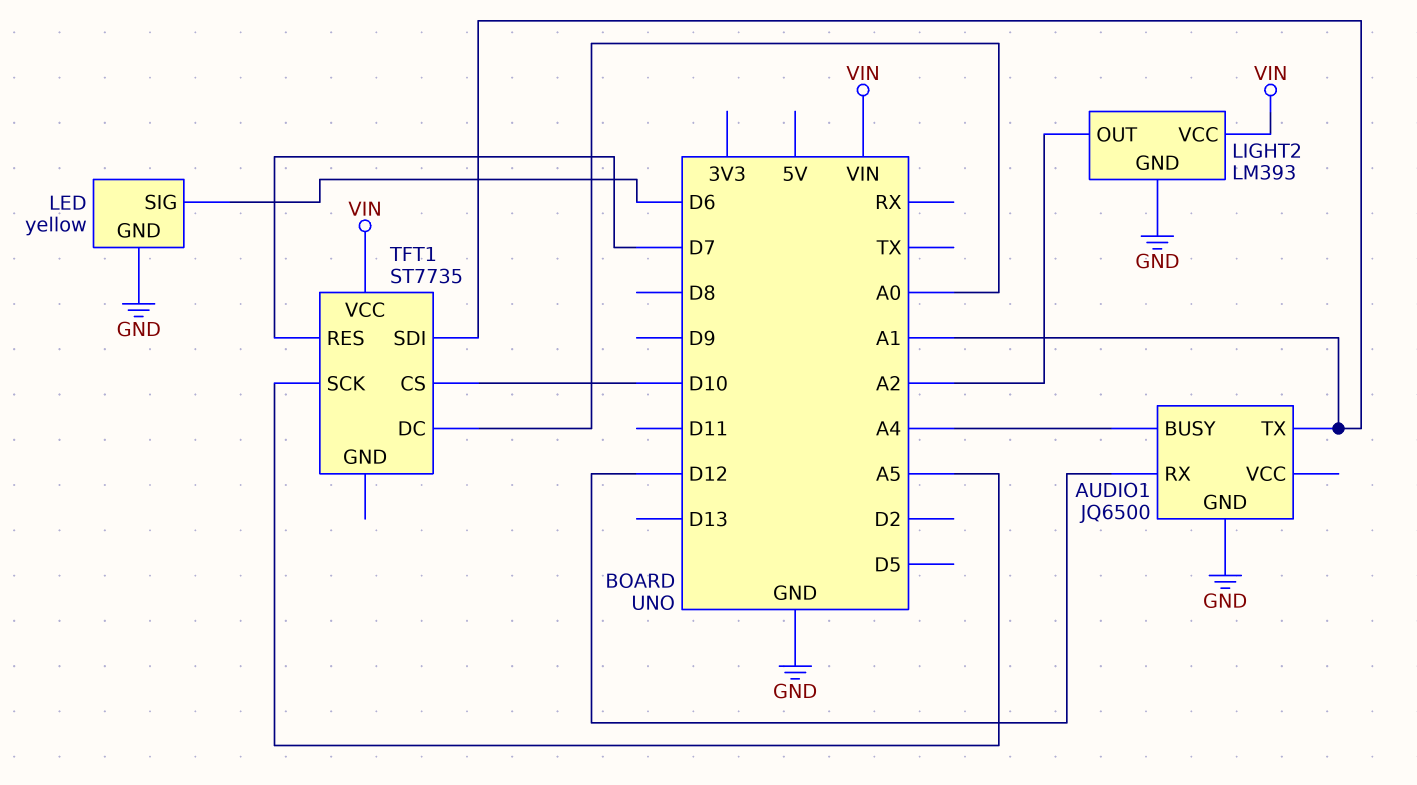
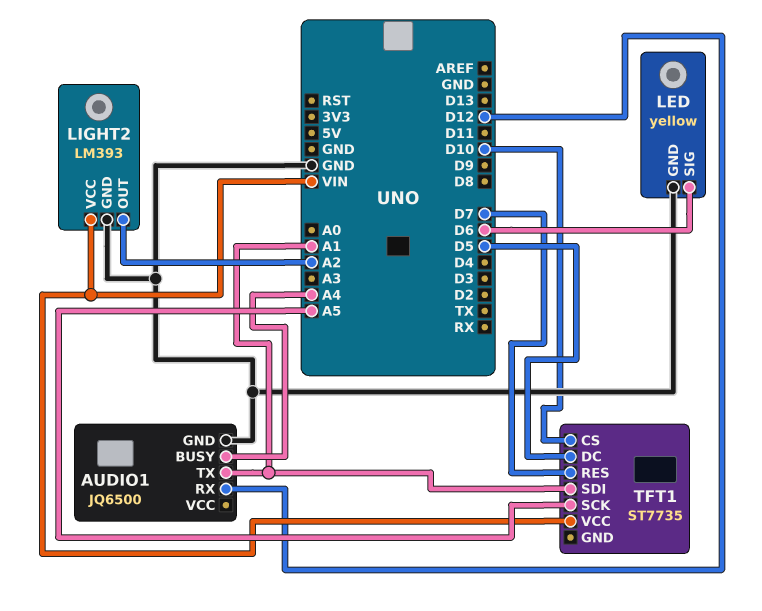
TFT1 pin DC: A0 -> D5

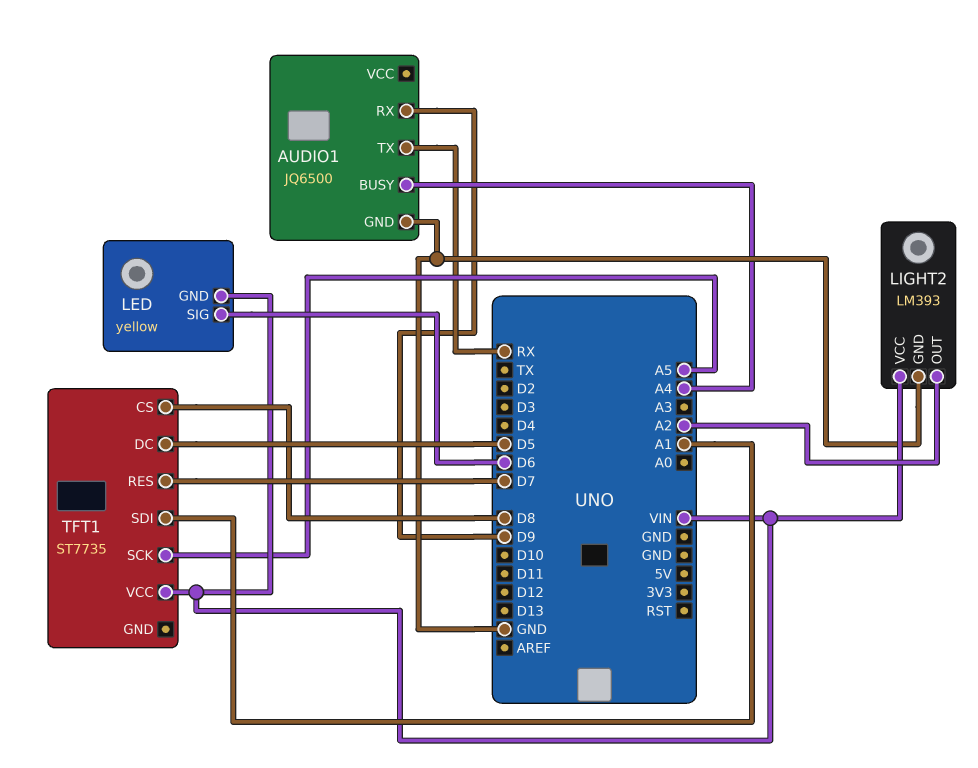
AUDIO1 pin RX: D12 -> D9
AUDIO1 pin TX: A1 -> RX
LED pin GND: GND -> VIN
TFT1 pin CS: D10 -> D8

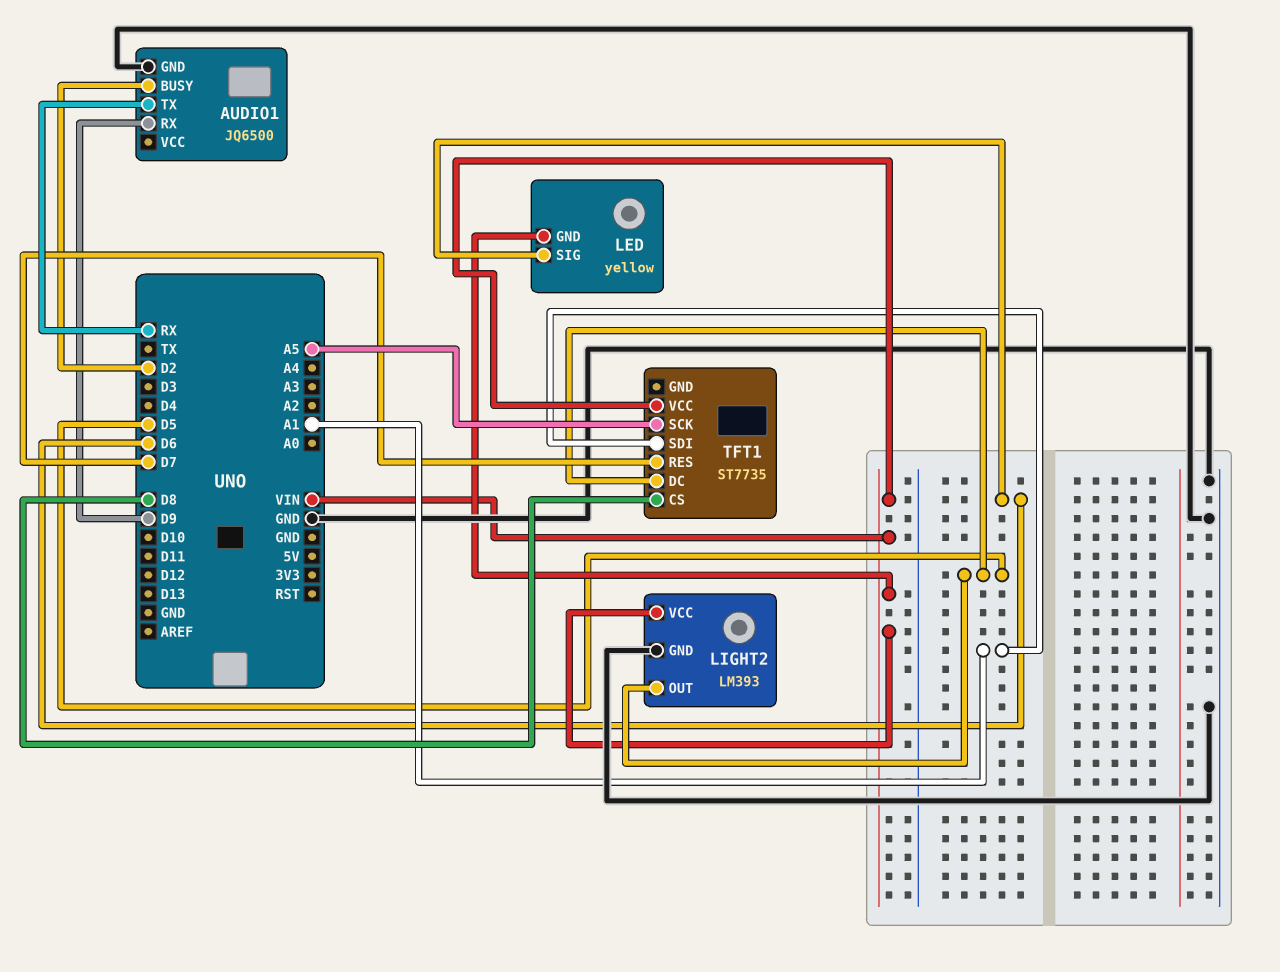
AUDIO1 pin BUSY: A4 -> D2
LIGHT2 pin OUT: A2 -> D5

